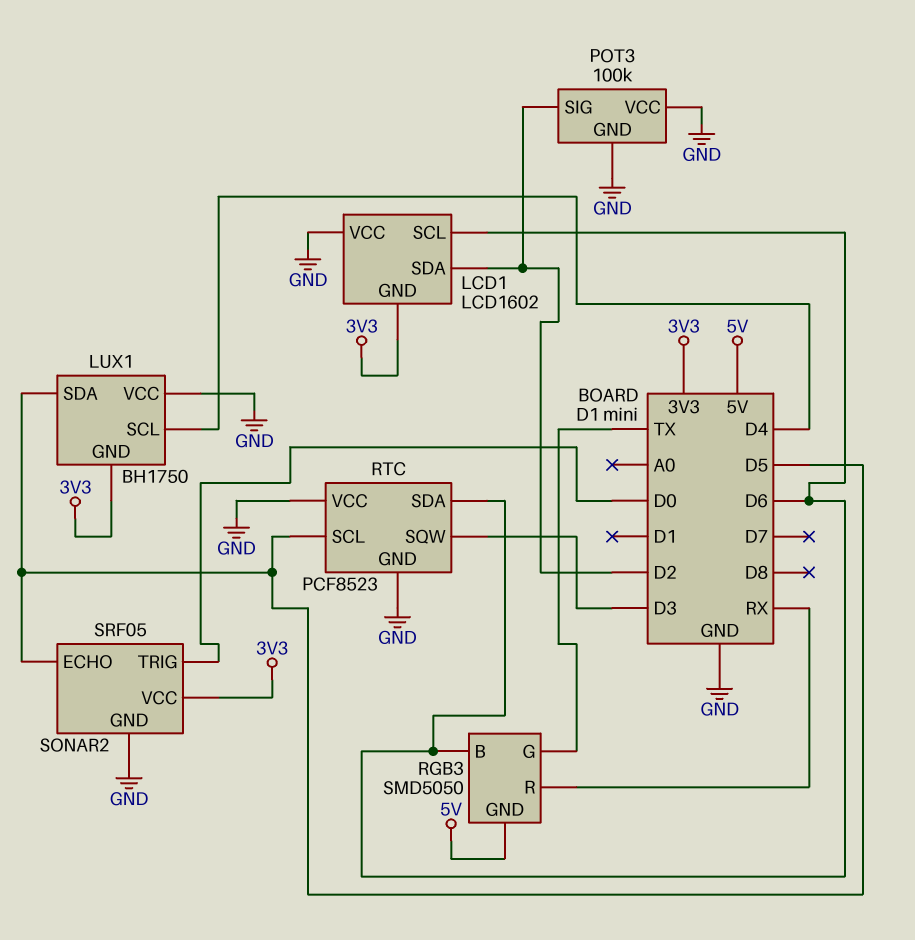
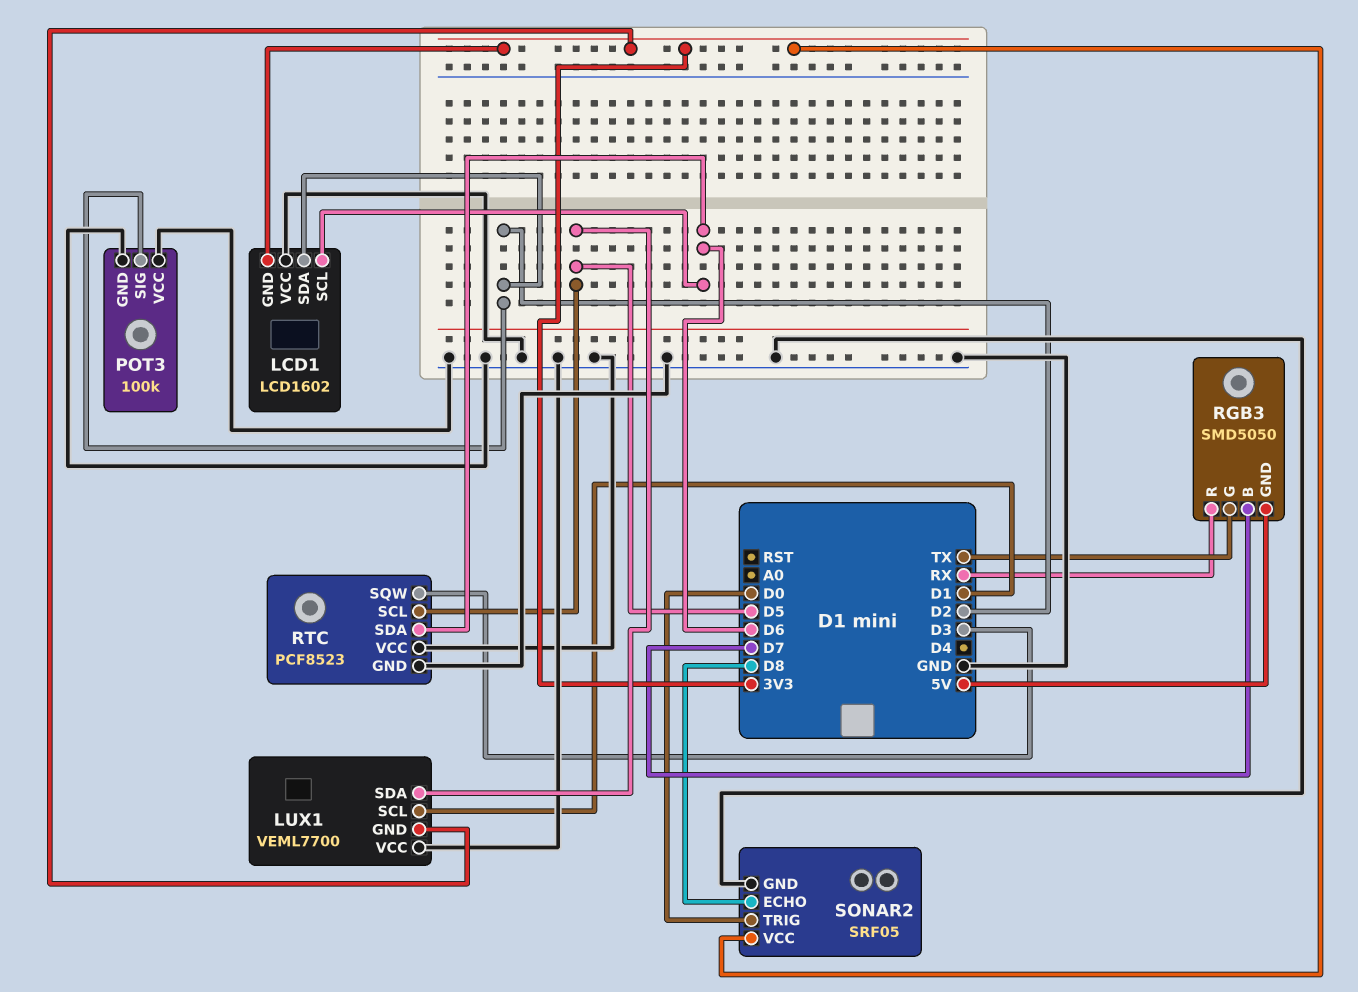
LUX1: BH1750 -> VEML7700
LUX1 pin SCL: D4 -> D1
RGB3 pin B: D6 -> D7
SONAR2 pin ECHO: D5 -> D8

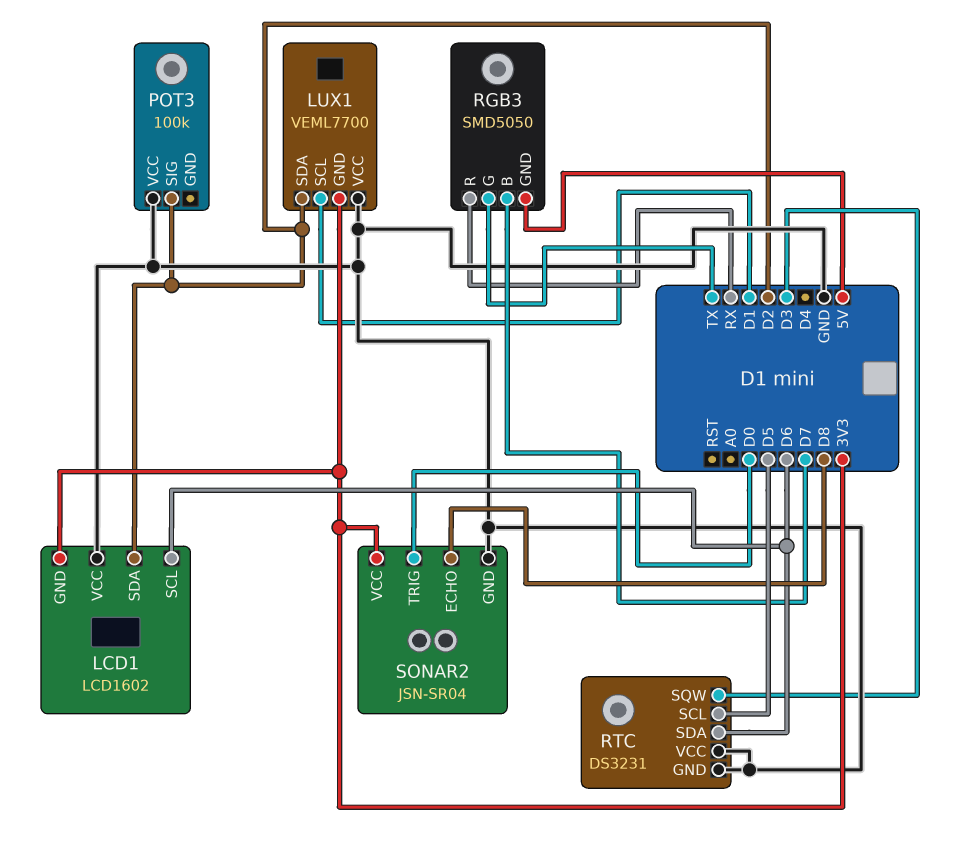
LUX1 pin SDA: D5 -> D2
POT3 pin GND: GND -> none
RTC: PCF8523 -> DS3231
SONAR2: SRF05 -> JSN-SR04

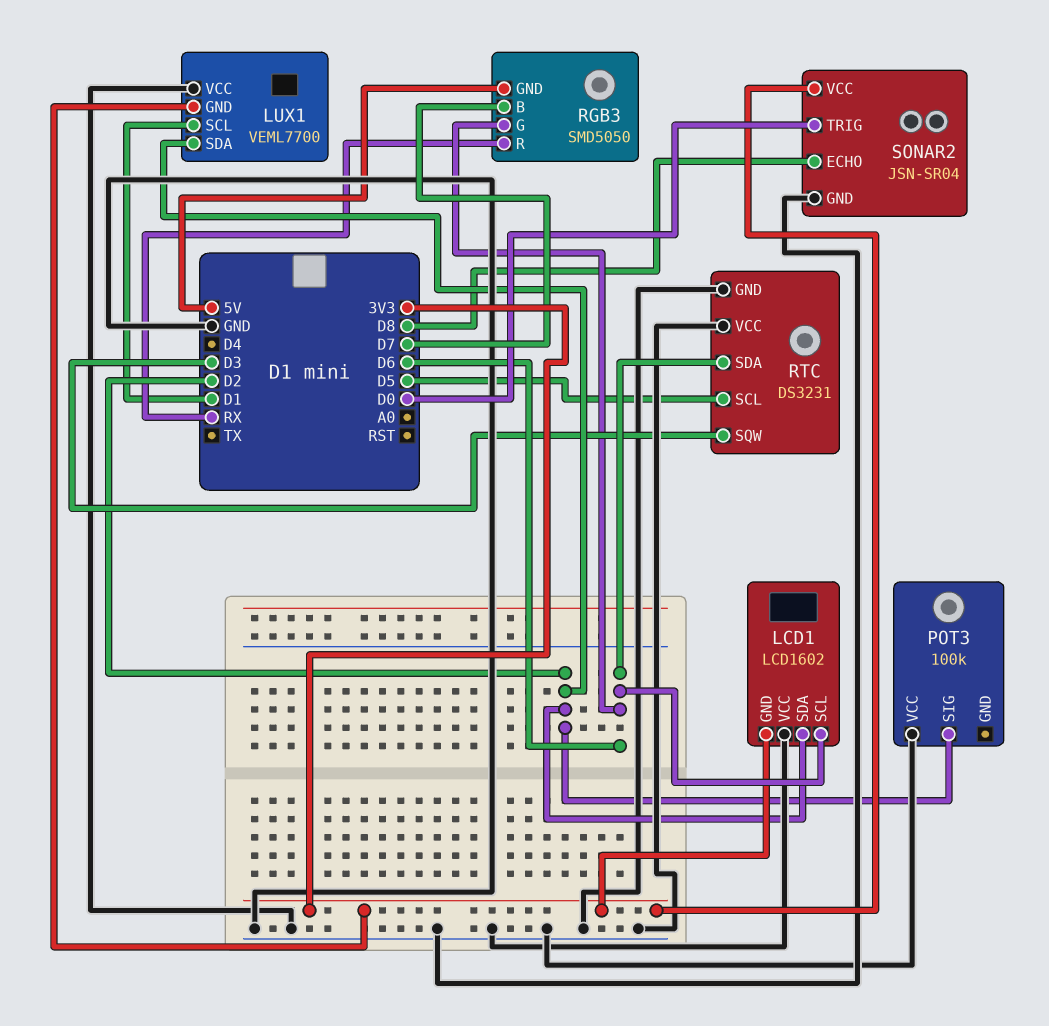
RGB3 pin G: TX -> D6

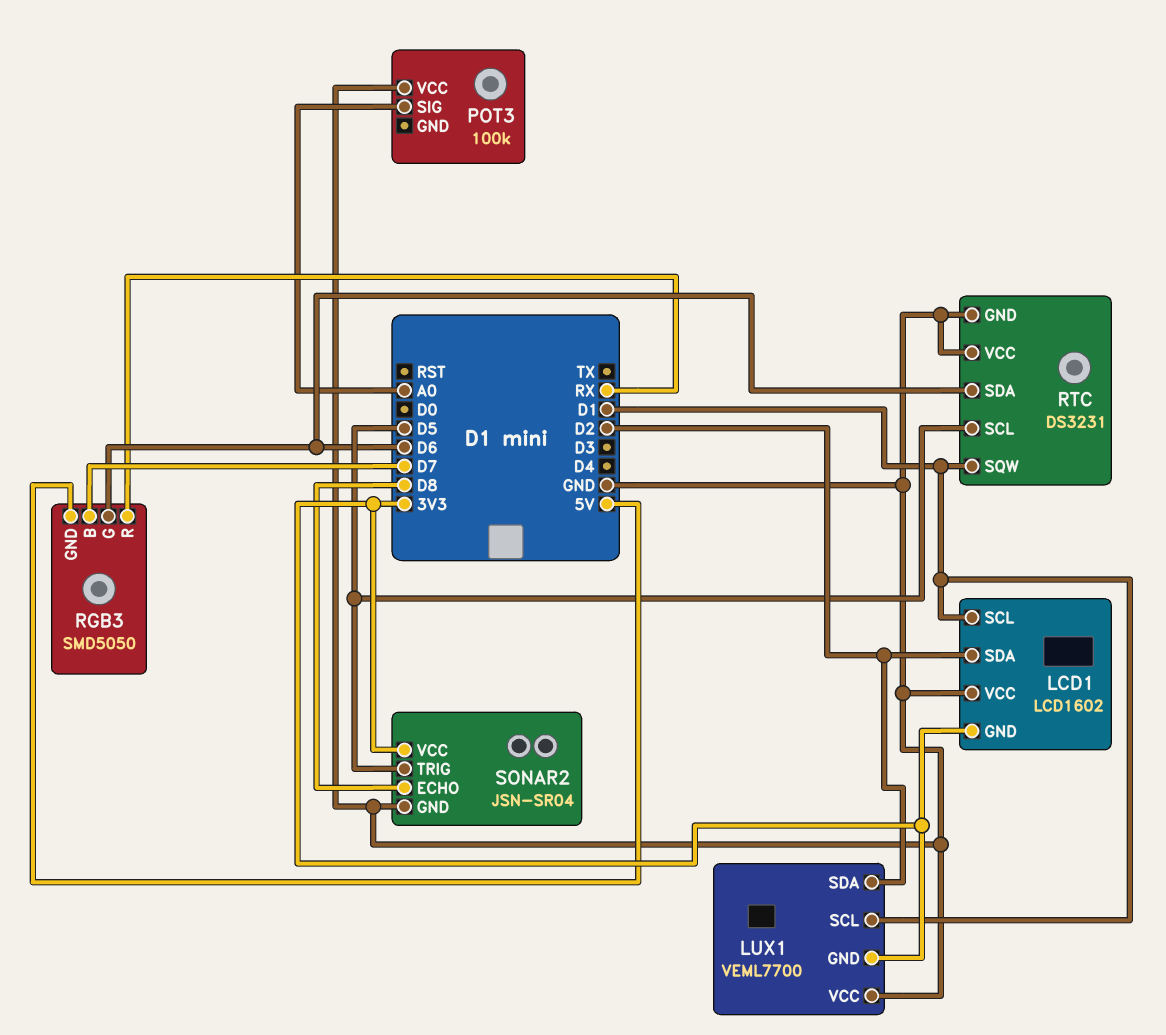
LCD1 pin SCL: D6 -> D1
POT3 pin SIG: D2 -> A0
RTC pin SQW: D3 -> D1
SONAR2 pin TRIG: D0 -> D5

